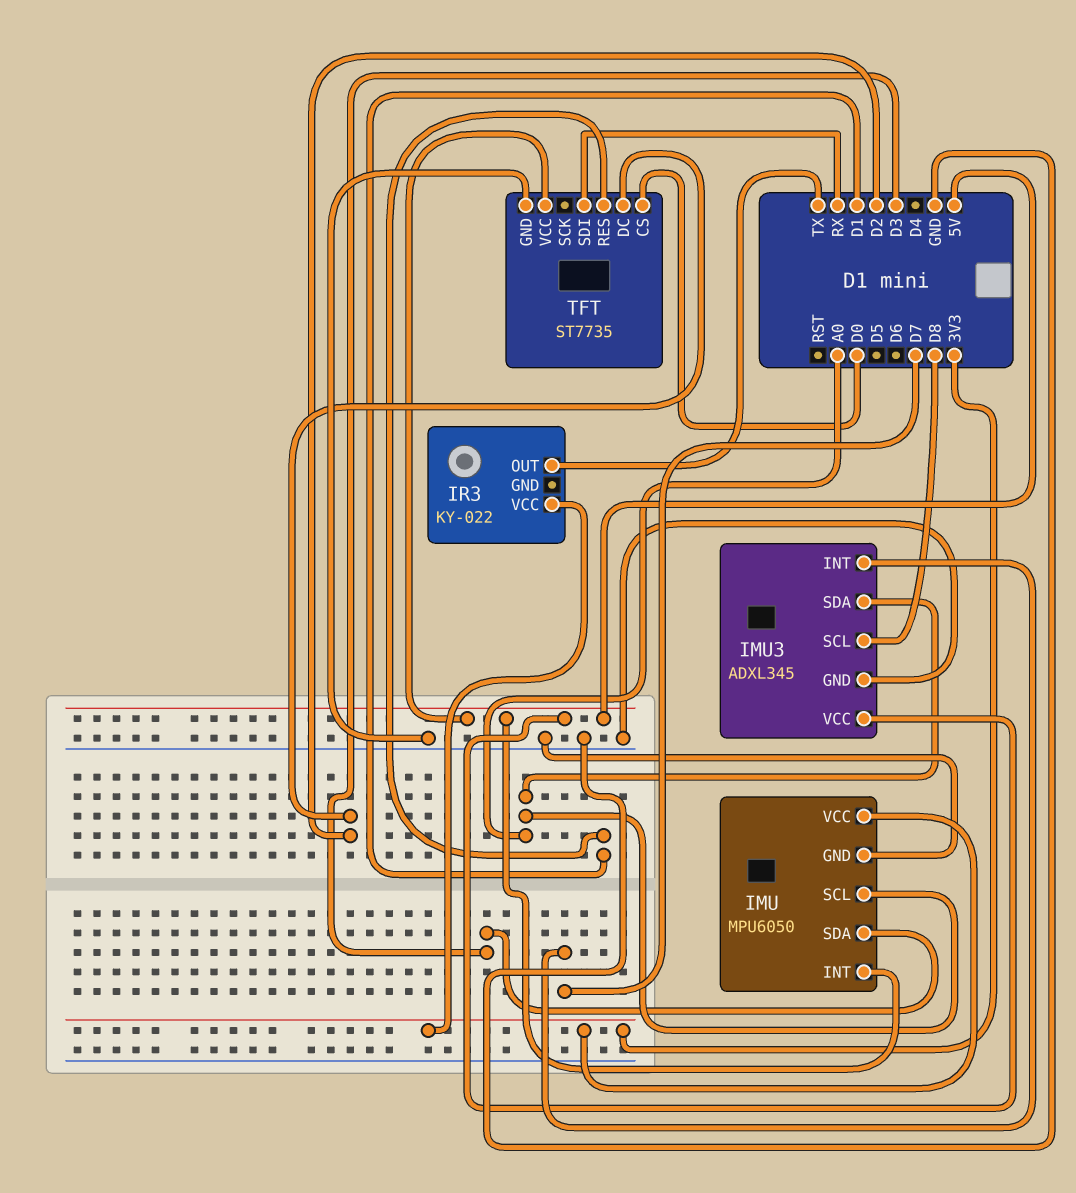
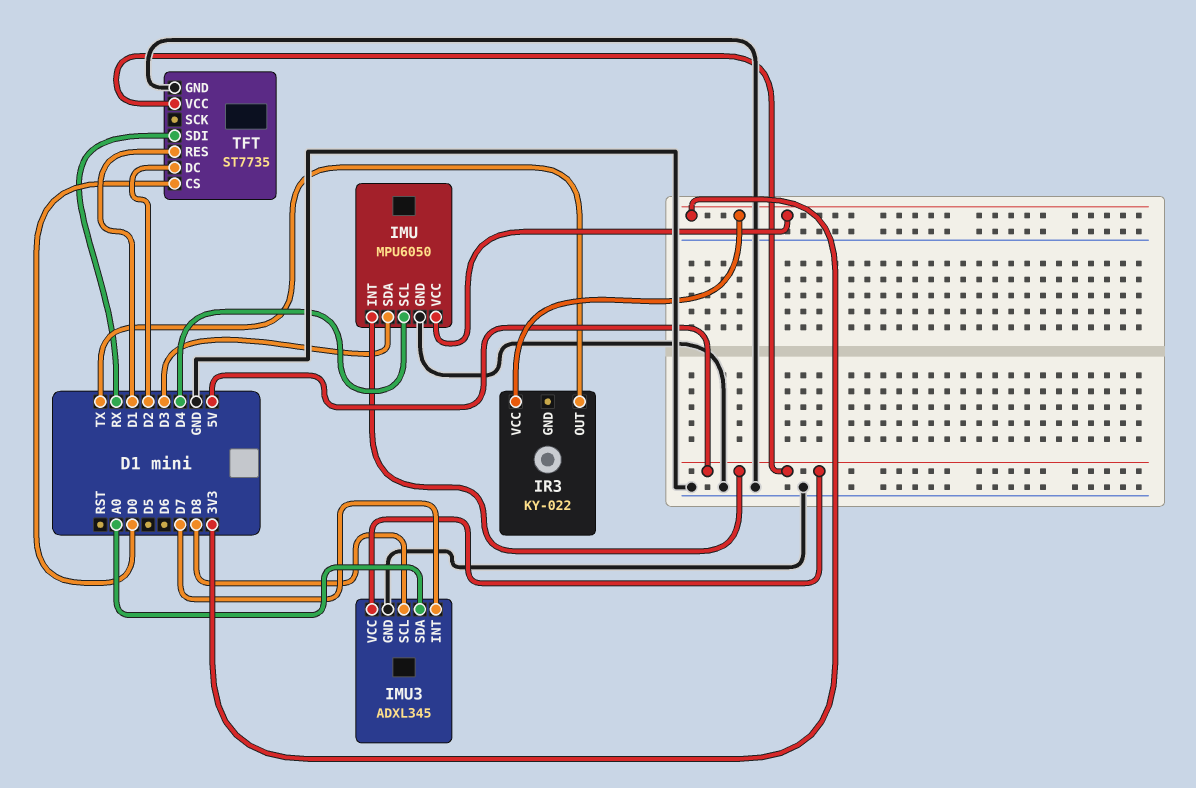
IMU pin SCL: A0 -> D4

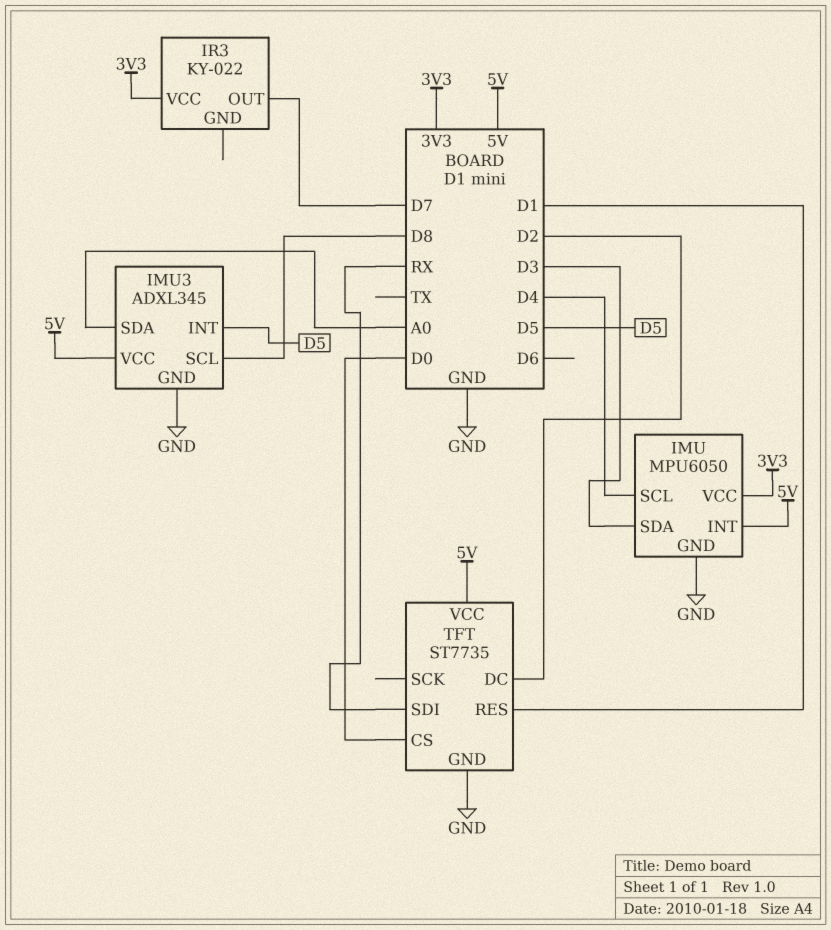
IMU3 pin INT: D7 -> D5
IR3 pin OUT: TX -> D7

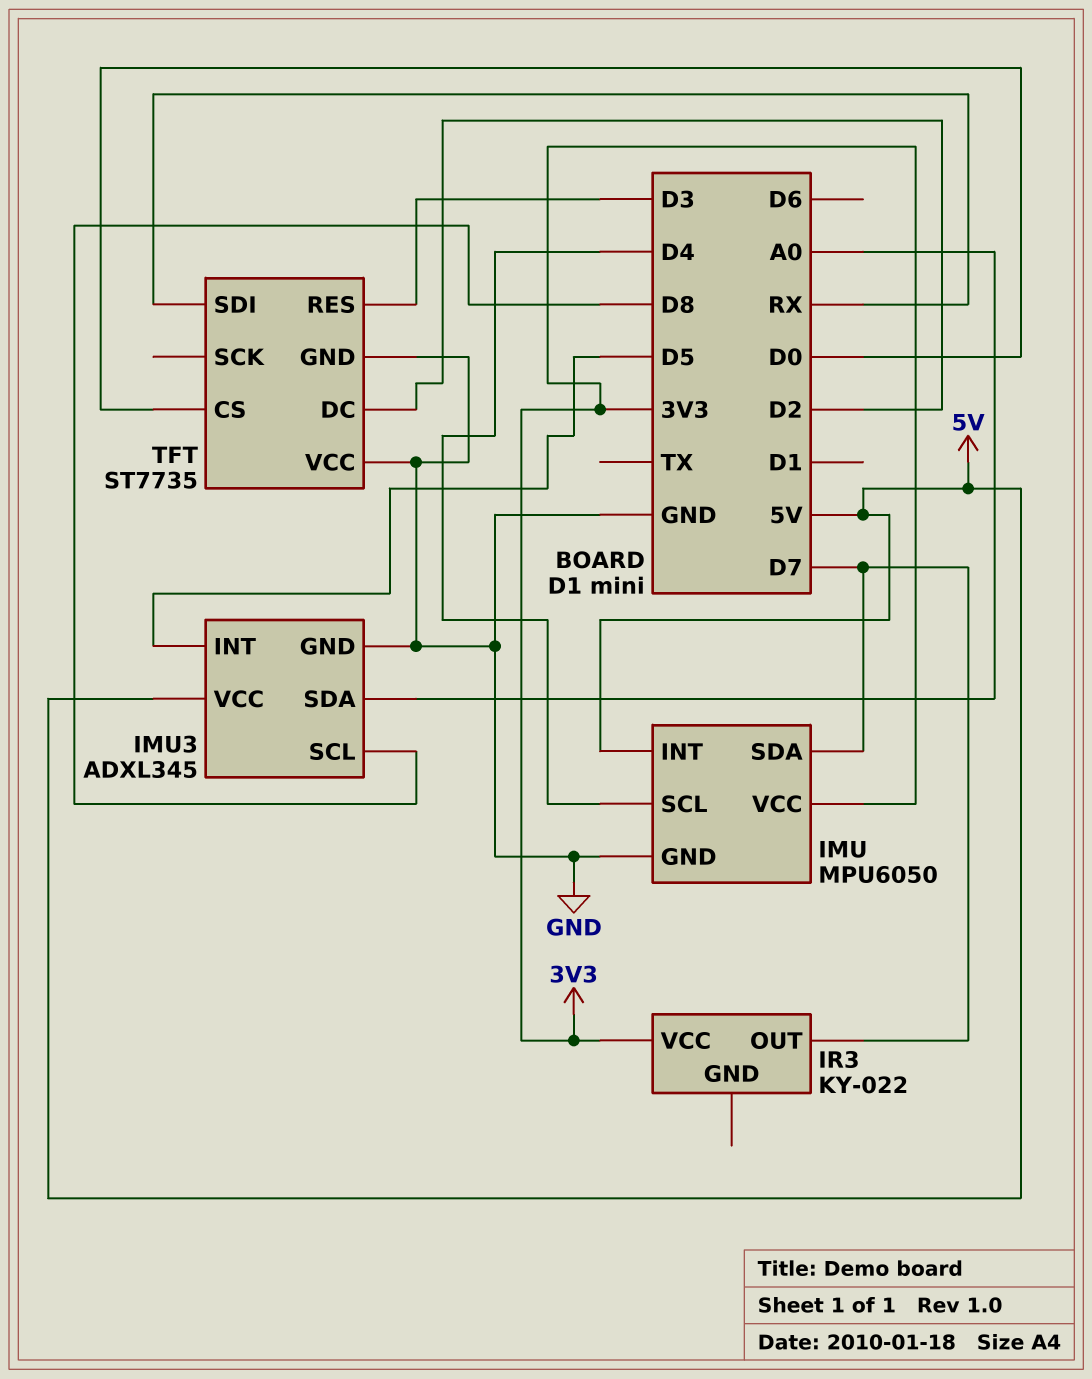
IMU pin SDA: D3 -> D7
TFT pin RES: D1 -> D3
TFT pin VCC: 5V -> GND

